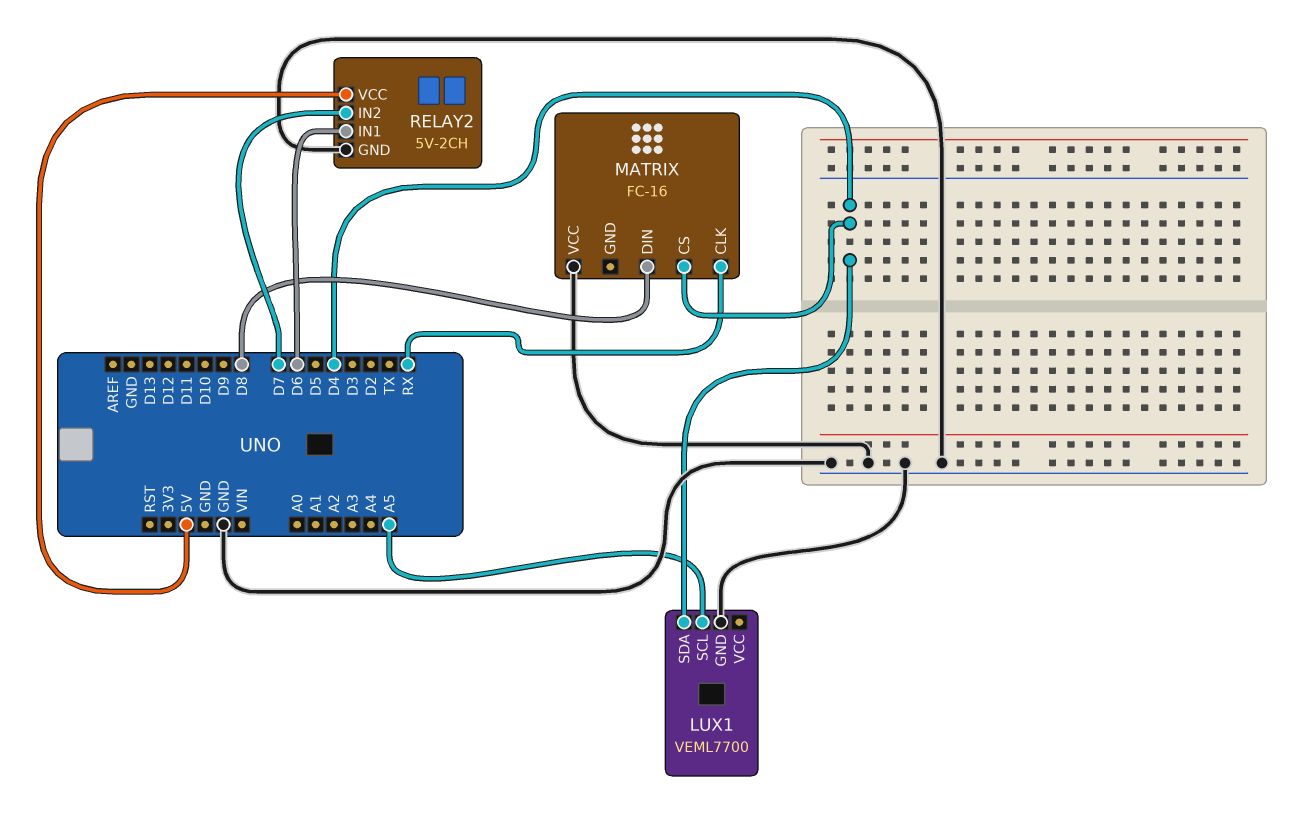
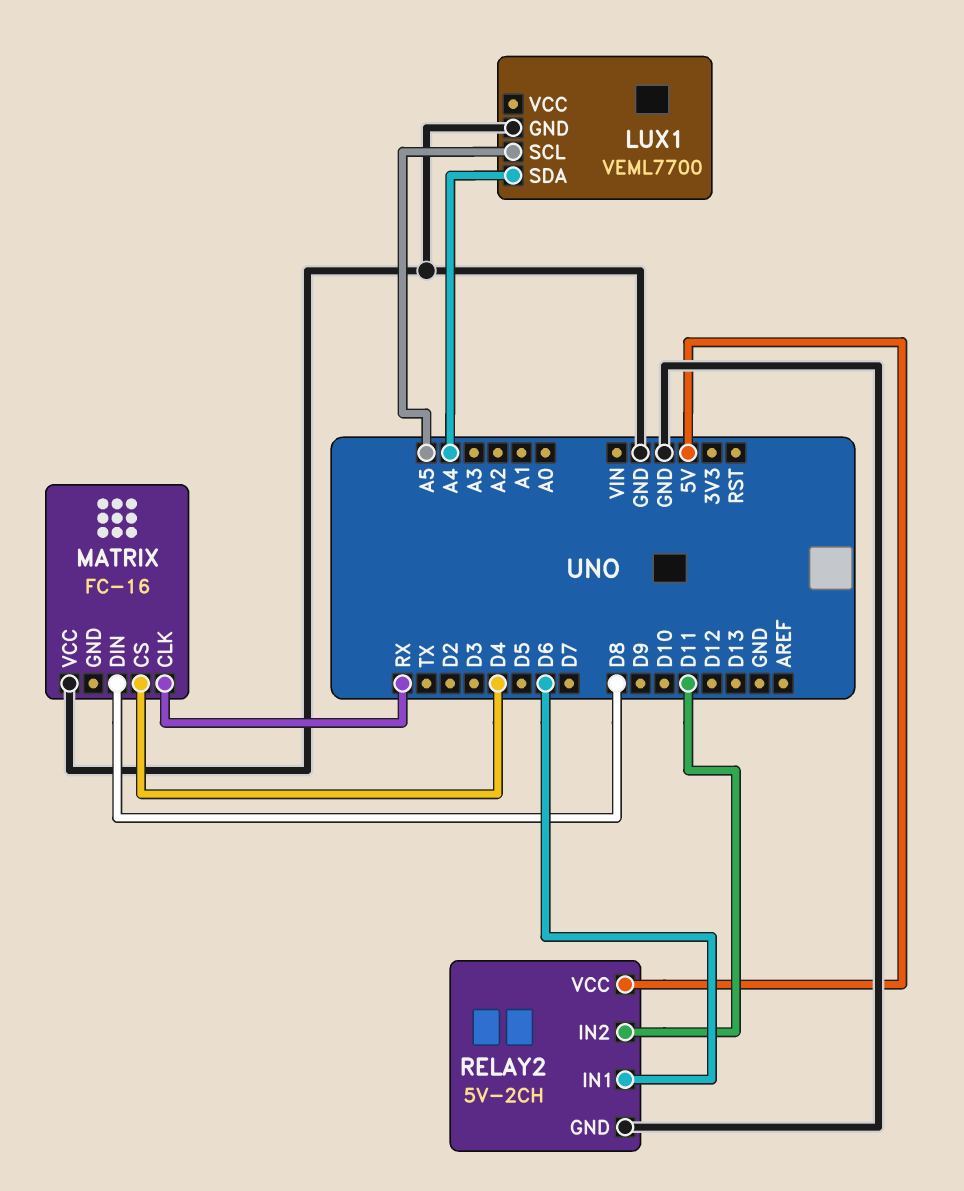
LUX1 pin SDA: D4 -> A4
RELAY2 pin IN2: D7 -> D11

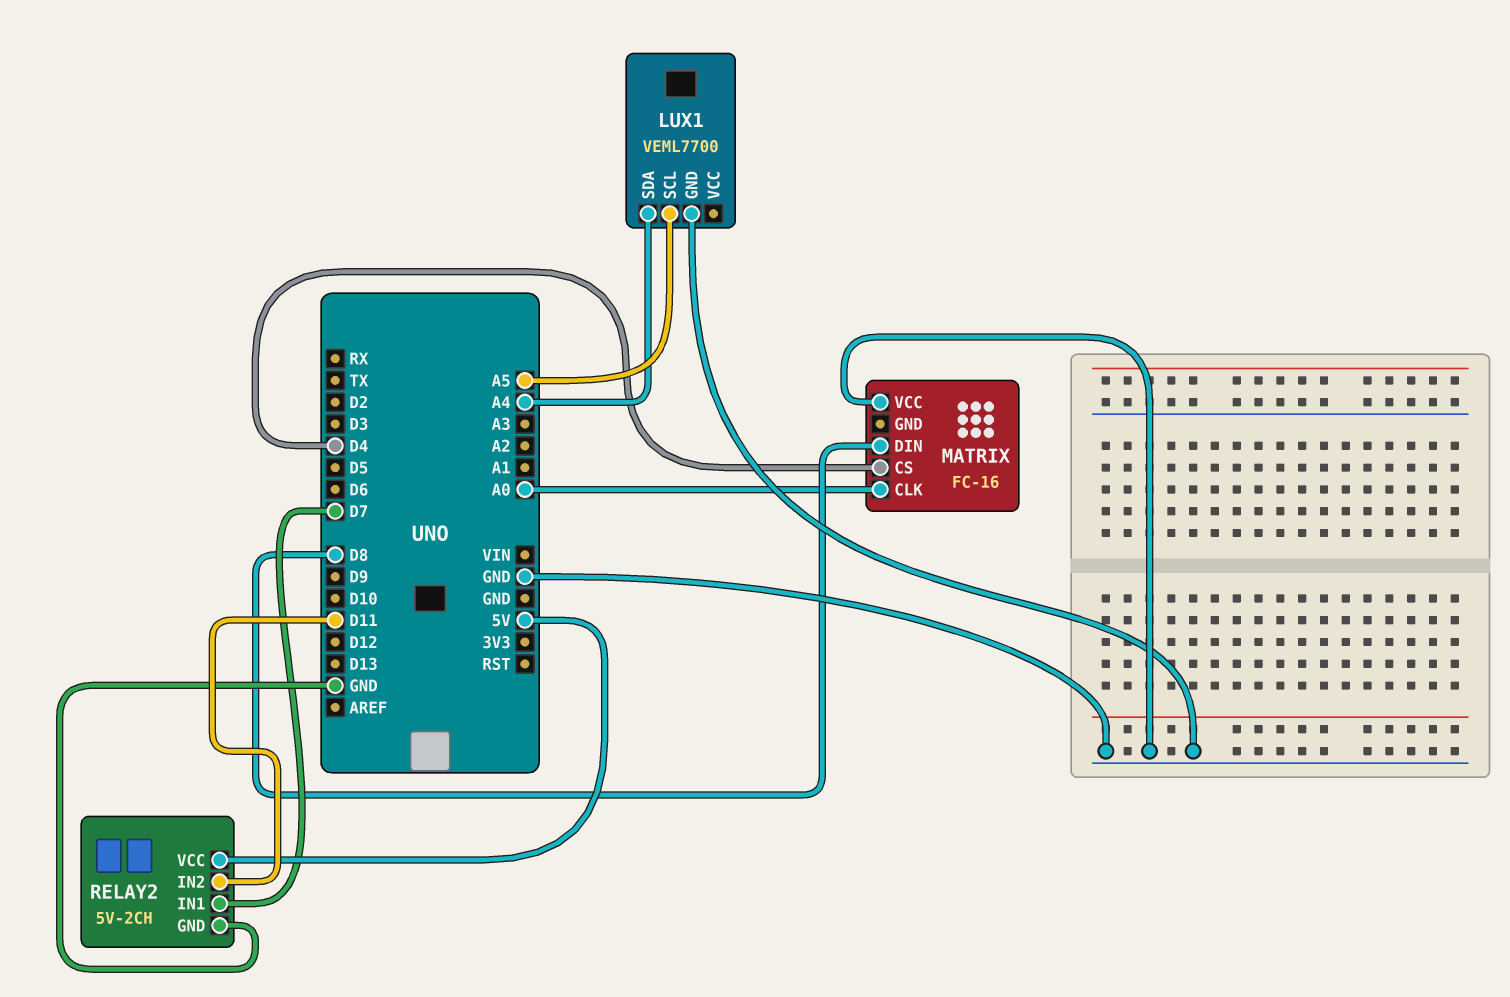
MATRIX pin CLK: RX -> A0
RELAY2 pin IN1: D6 -> D7

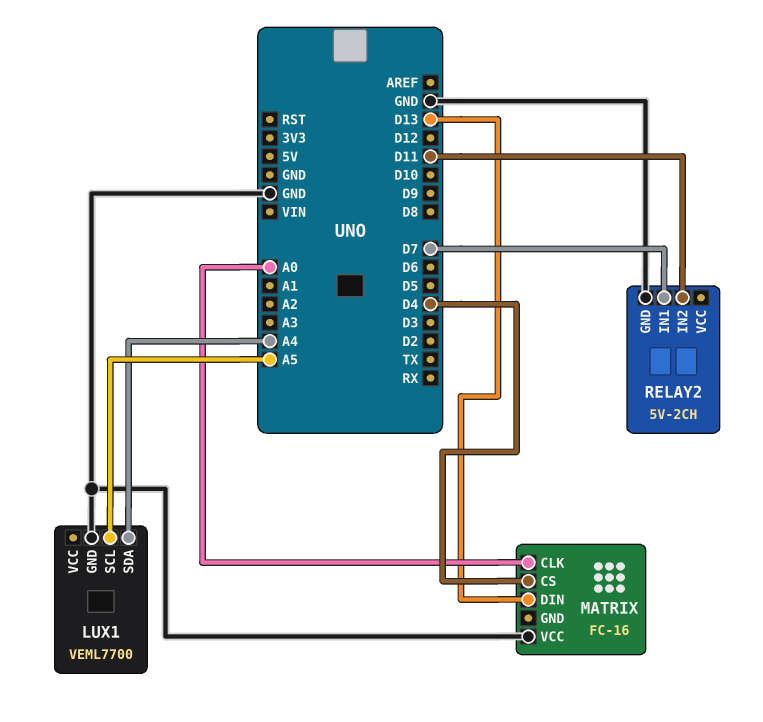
MATRIX pin DIN: D8 -> D13
RELAY2 pin VCC: 5V -> none

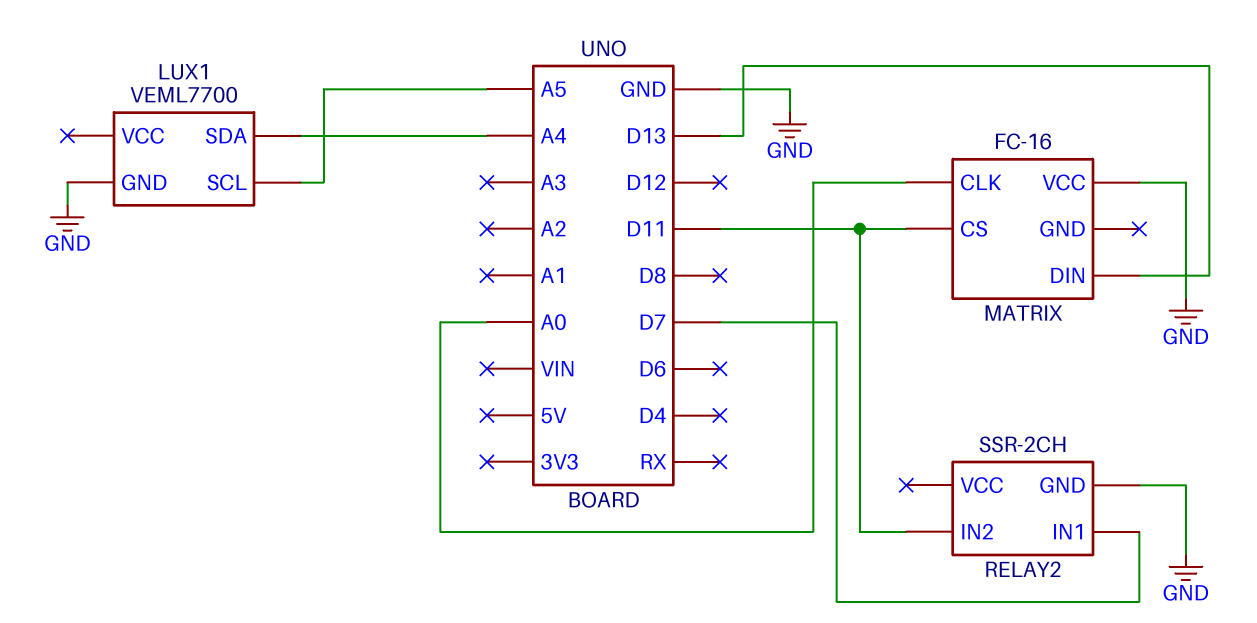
MATRIX pin CS: D4 -> D11
RELAY2: 5V-2CH -> SSR-2CH

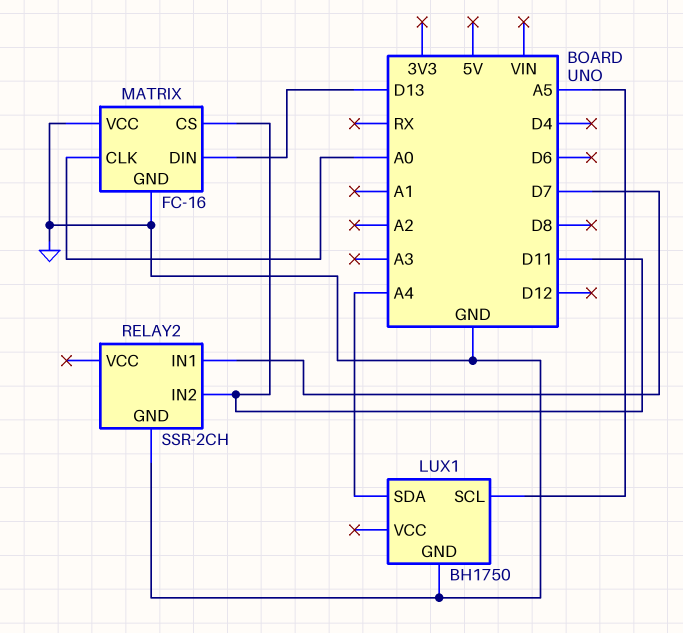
LUX1: VEML7700 -> BH1750
MATRIX pin GND: none -> GND

